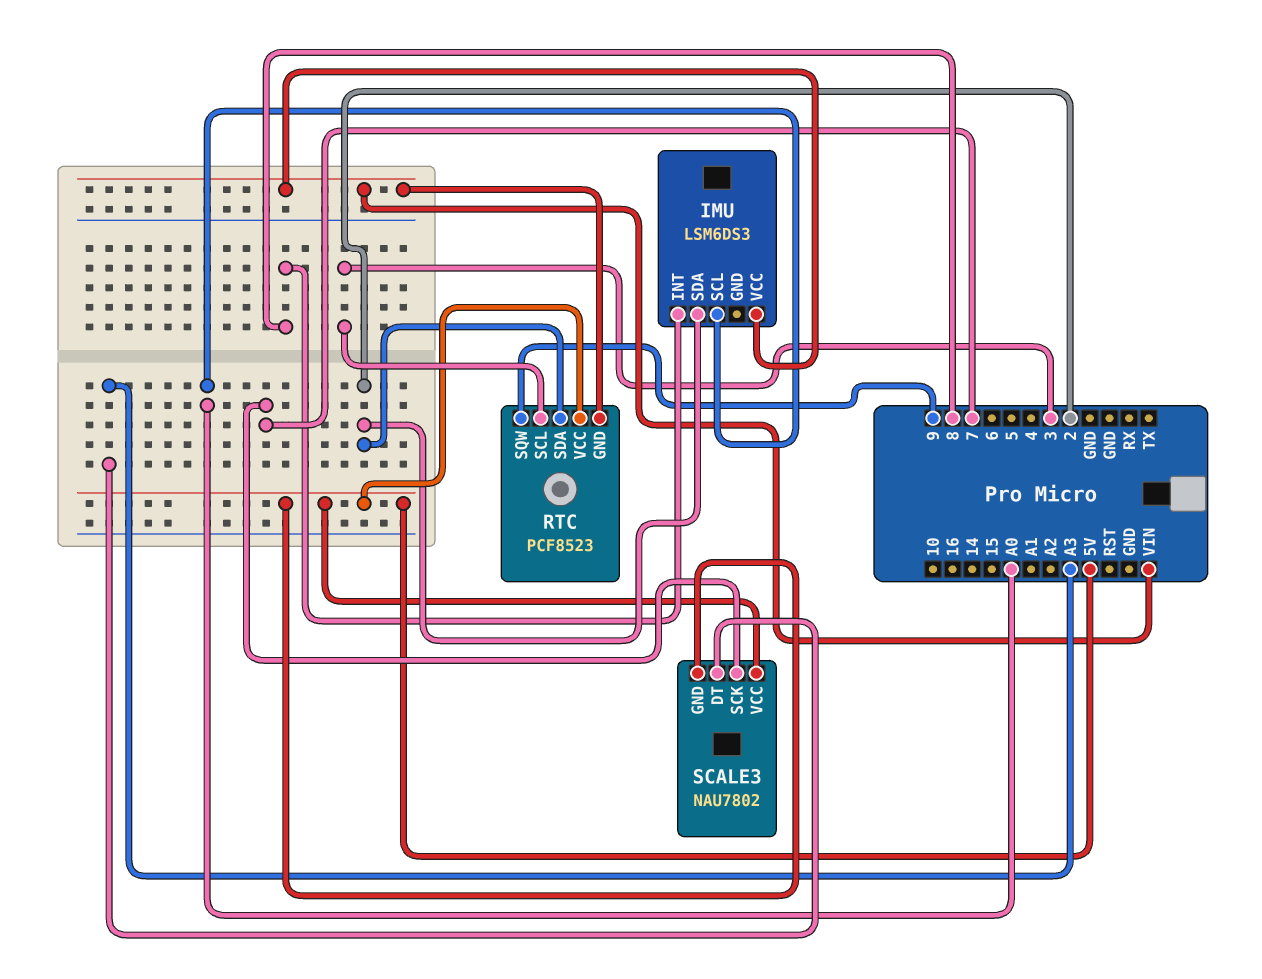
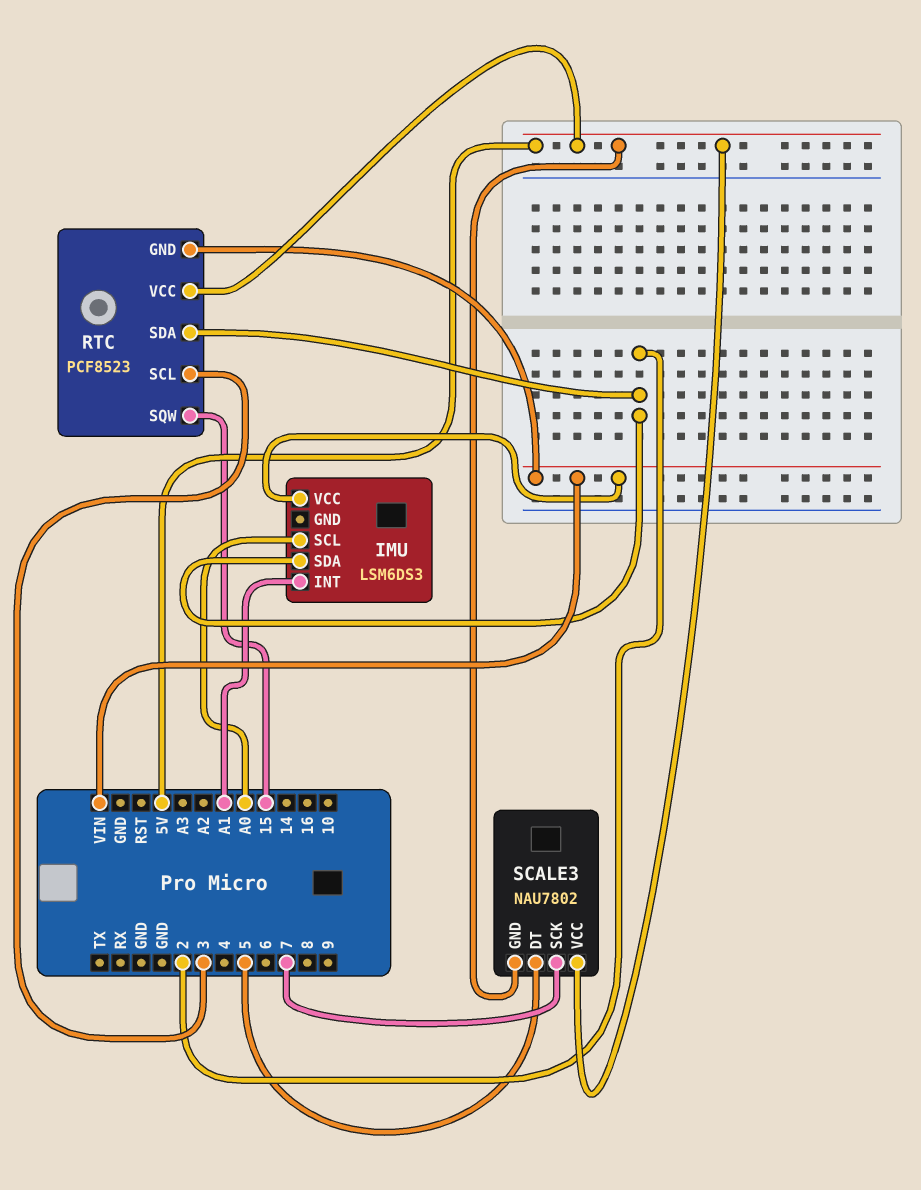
IMU pin INT: 8 -> A1
RTC pin SQW: 9 -> 15
SCALE3 pin DT: A3 -> 5

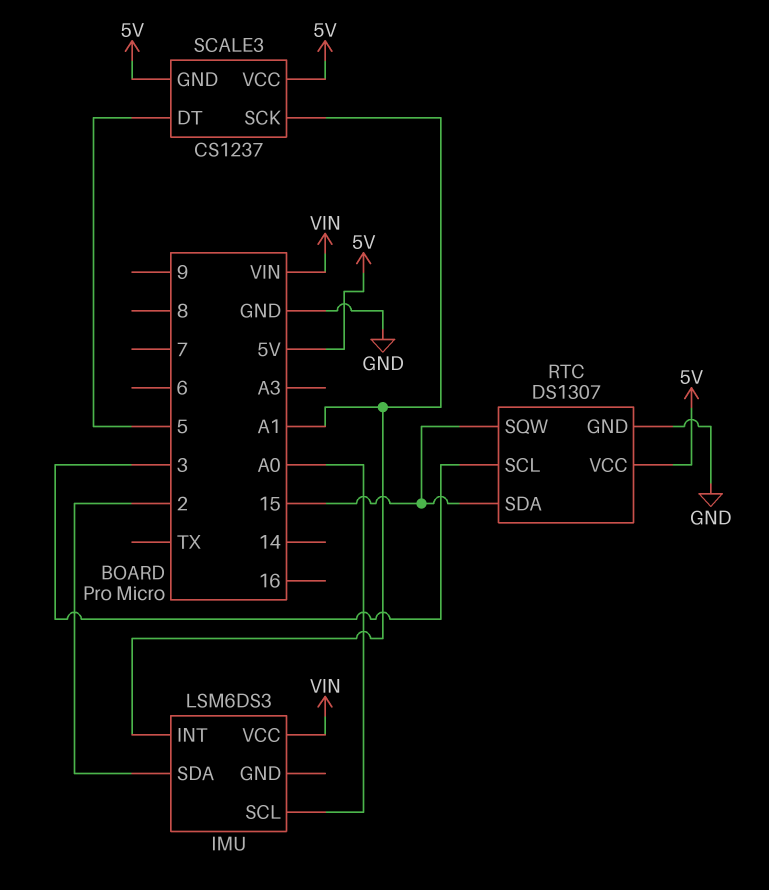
RTC: PCF8523 -> DS1307
RTC pin GND: VIN -> GND
RTC pin SDA: 2 -> 15
SCALE3: NAU7802 -> CS1237
SCALE3 pin SCK: 7 -> A1

